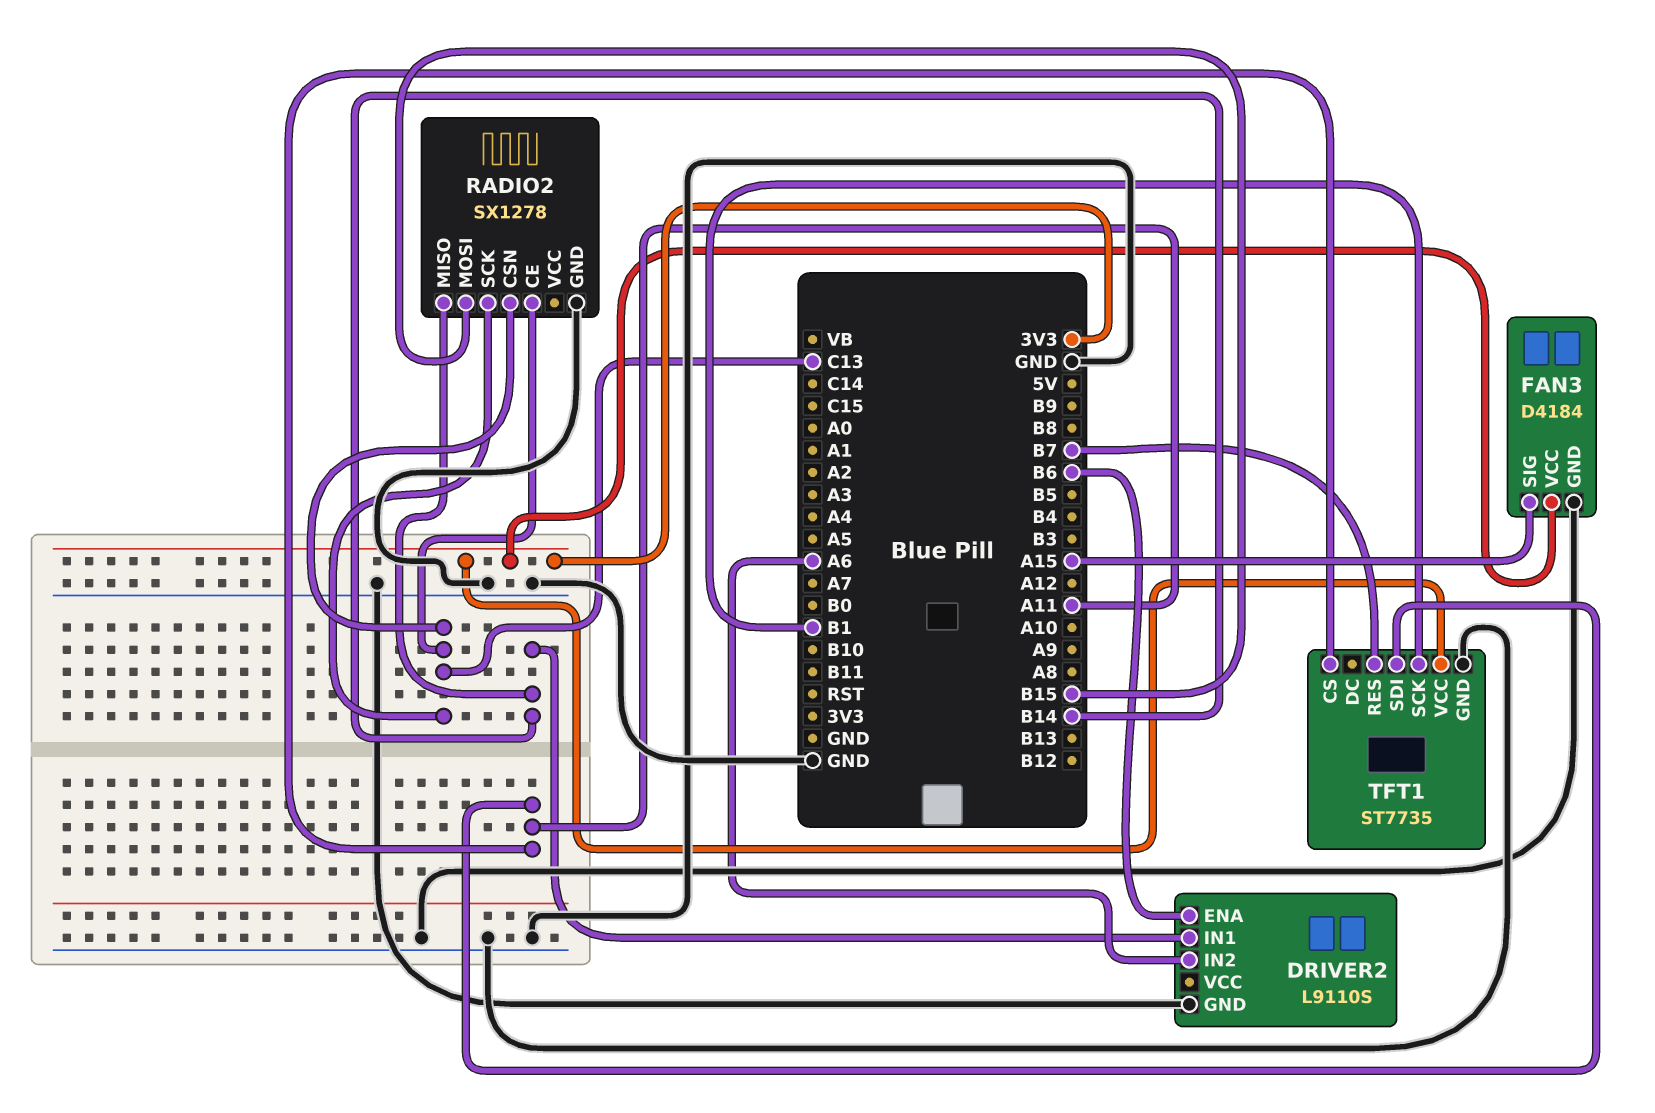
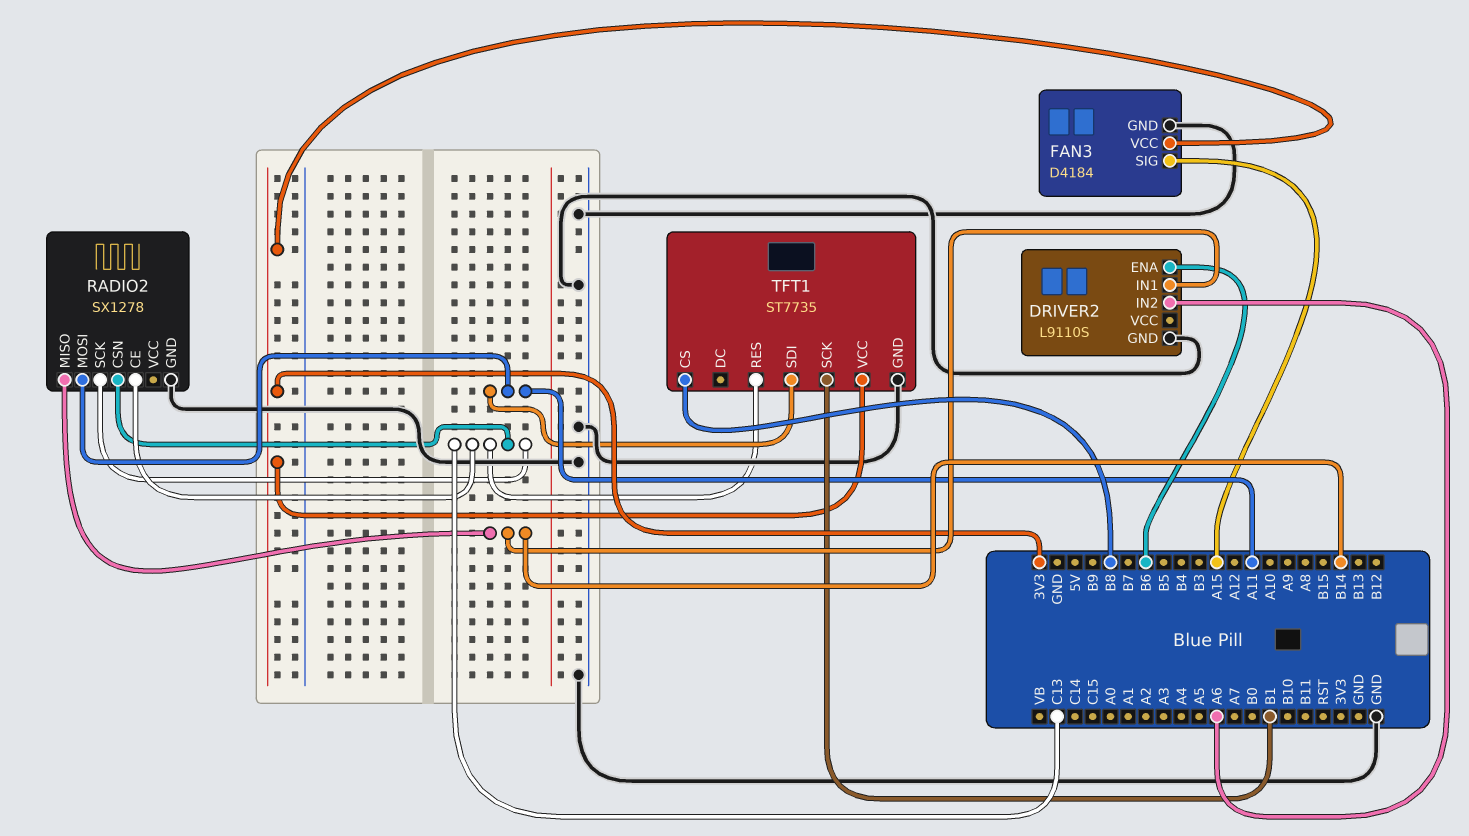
RADIO2 pin MOSI: B15 -> A11
TFT1 pin CS: A11 -> B8
TFT1 pin RES: B7 -> C13

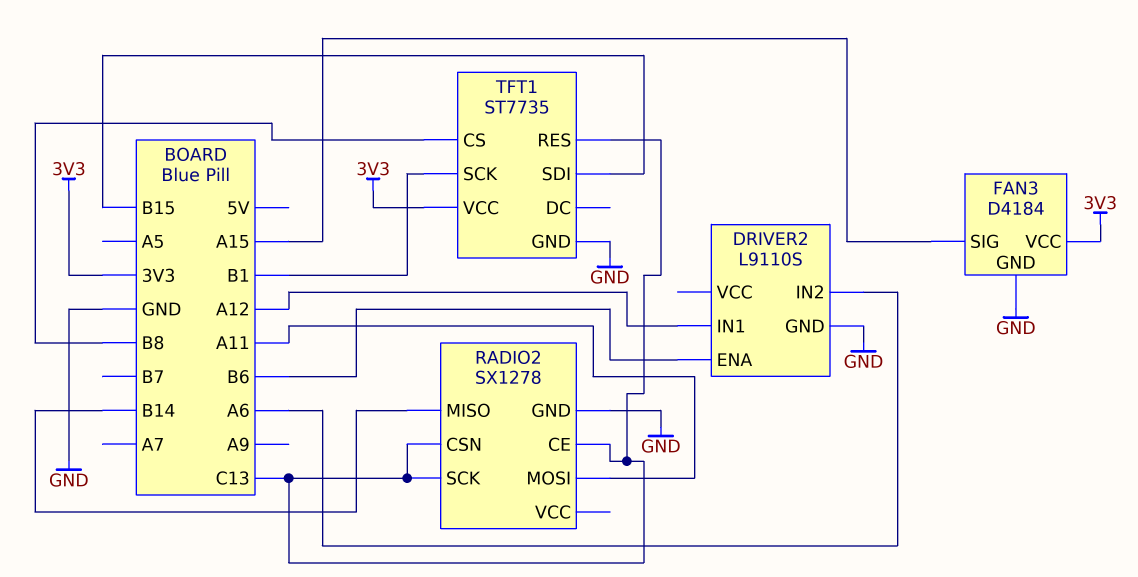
DRIVER2 pin IN1: B14 -> A12
TFT1 pin SDI: A11 -> B15

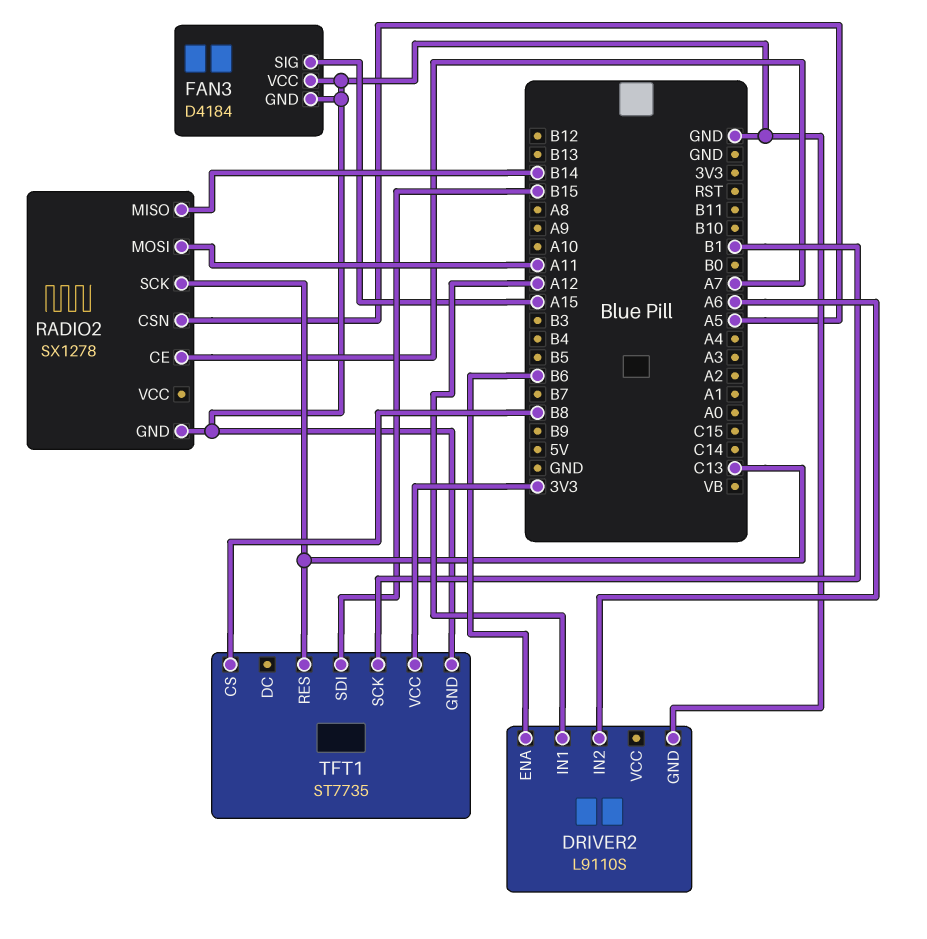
FAN3 pin VCC: 3V3 -> GND
RADIO2 pin CE: C13 -> A7
RADIO2 pin CSN: C13 -> A5

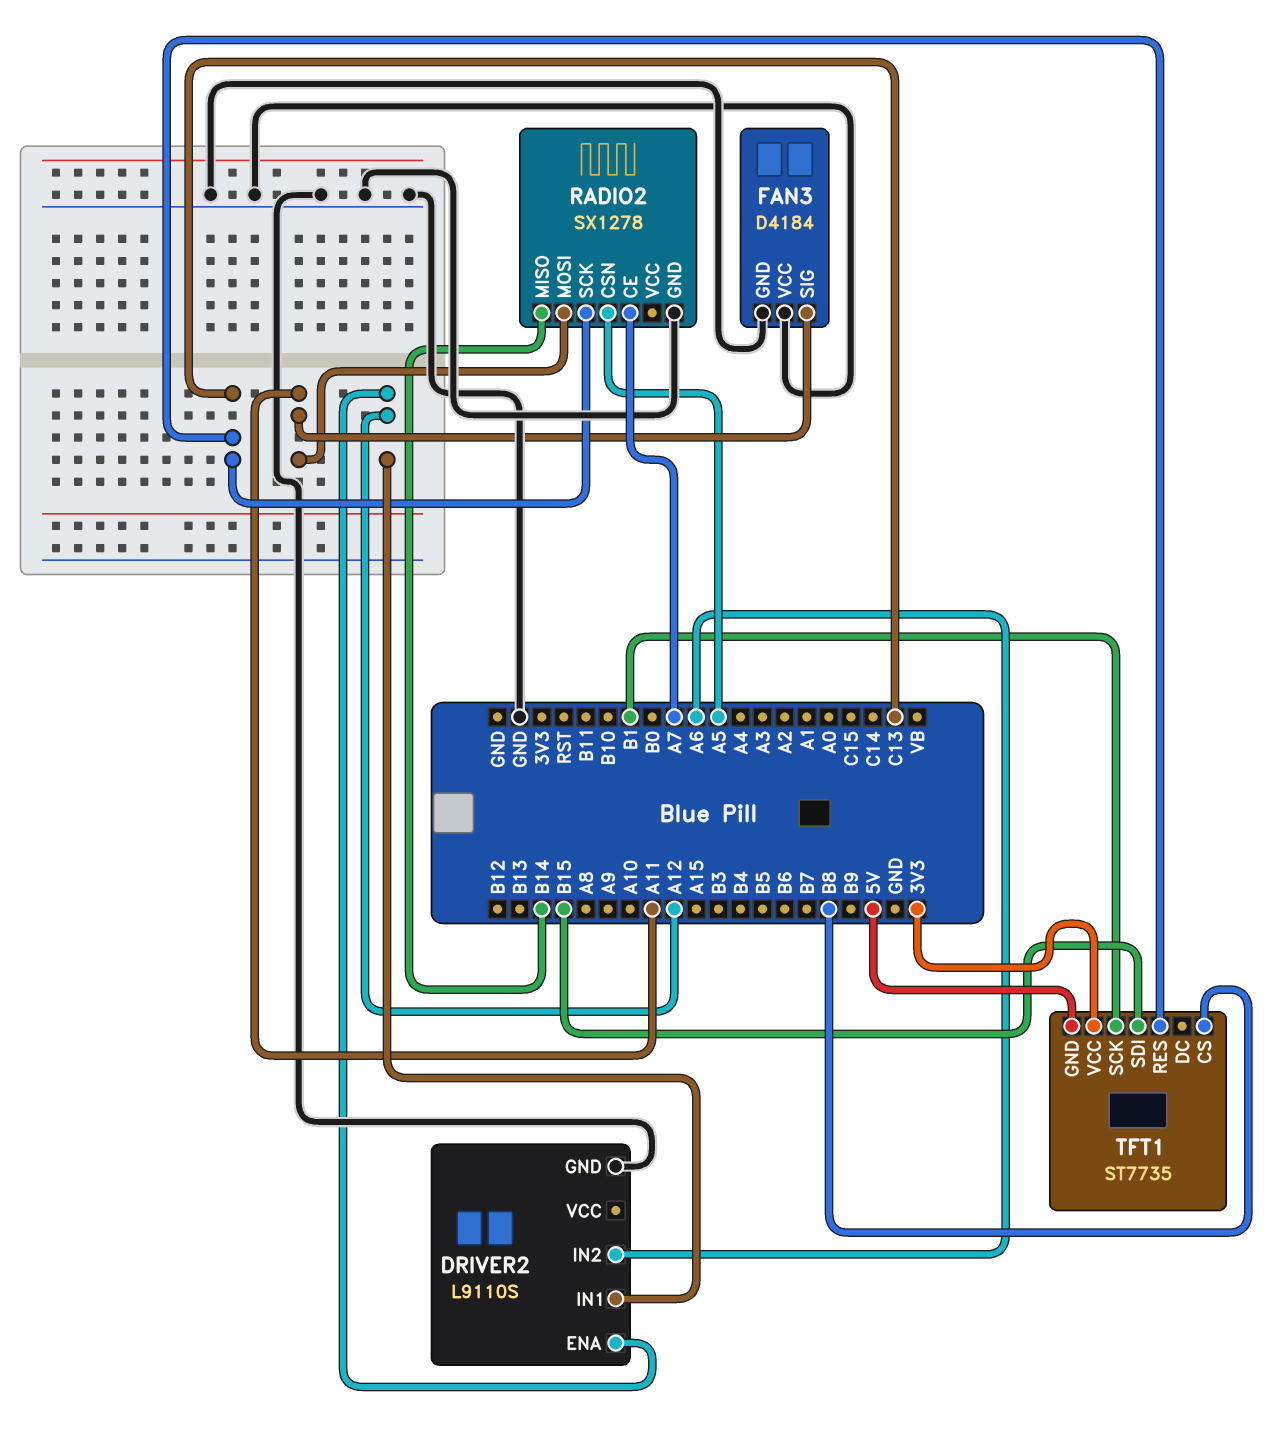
DRIVER2 pin ENA: B6 -> A12
FAN3 pin SIG: A15 -> A11
TFT1 pin GND: GND -> 5V

